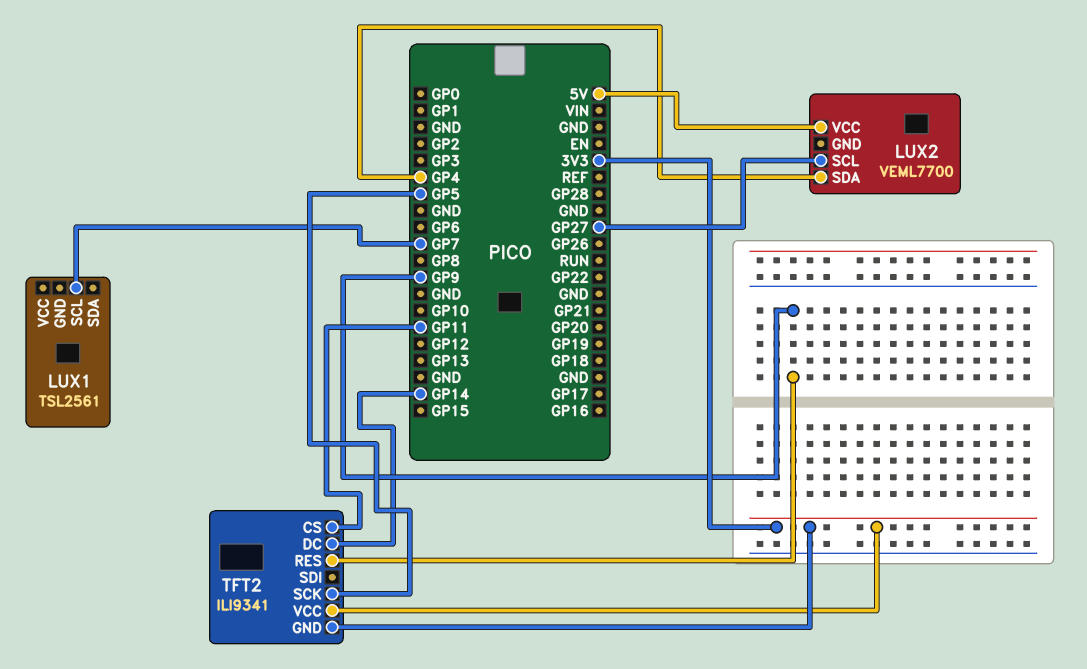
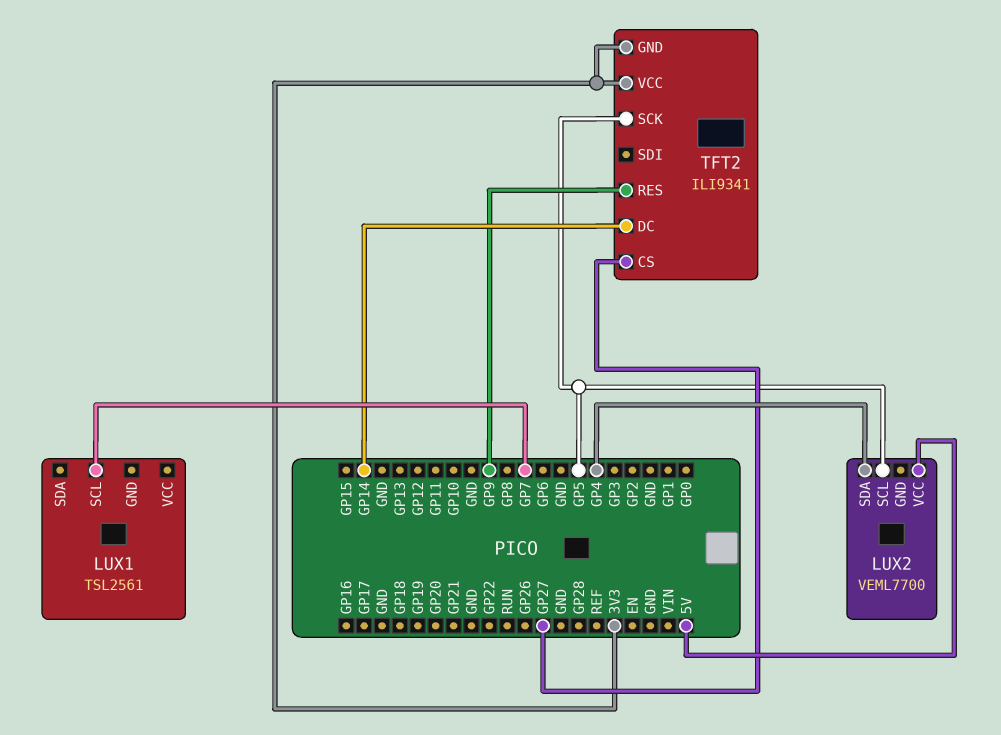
LUX2 pin SCL: GP27 -> GP5
TFT2 pin CS: GP11 -> GP27

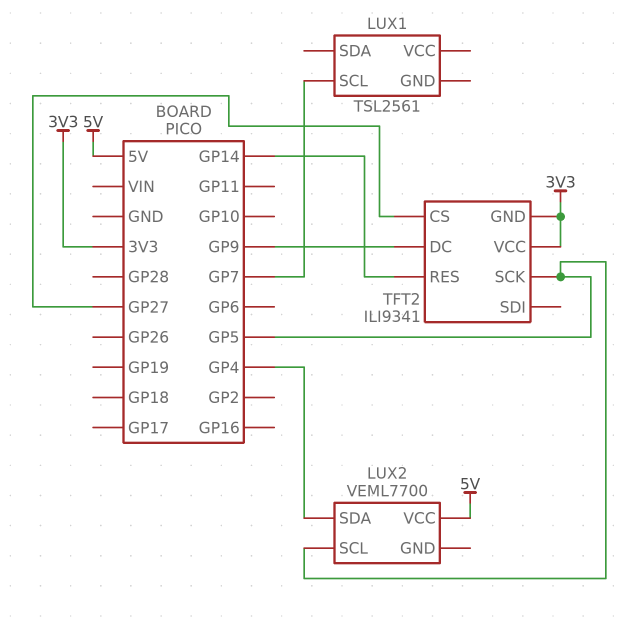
TFT2 pin DC: GP14 -> GP9
TFT2 pin RES: GP9 -> GP14

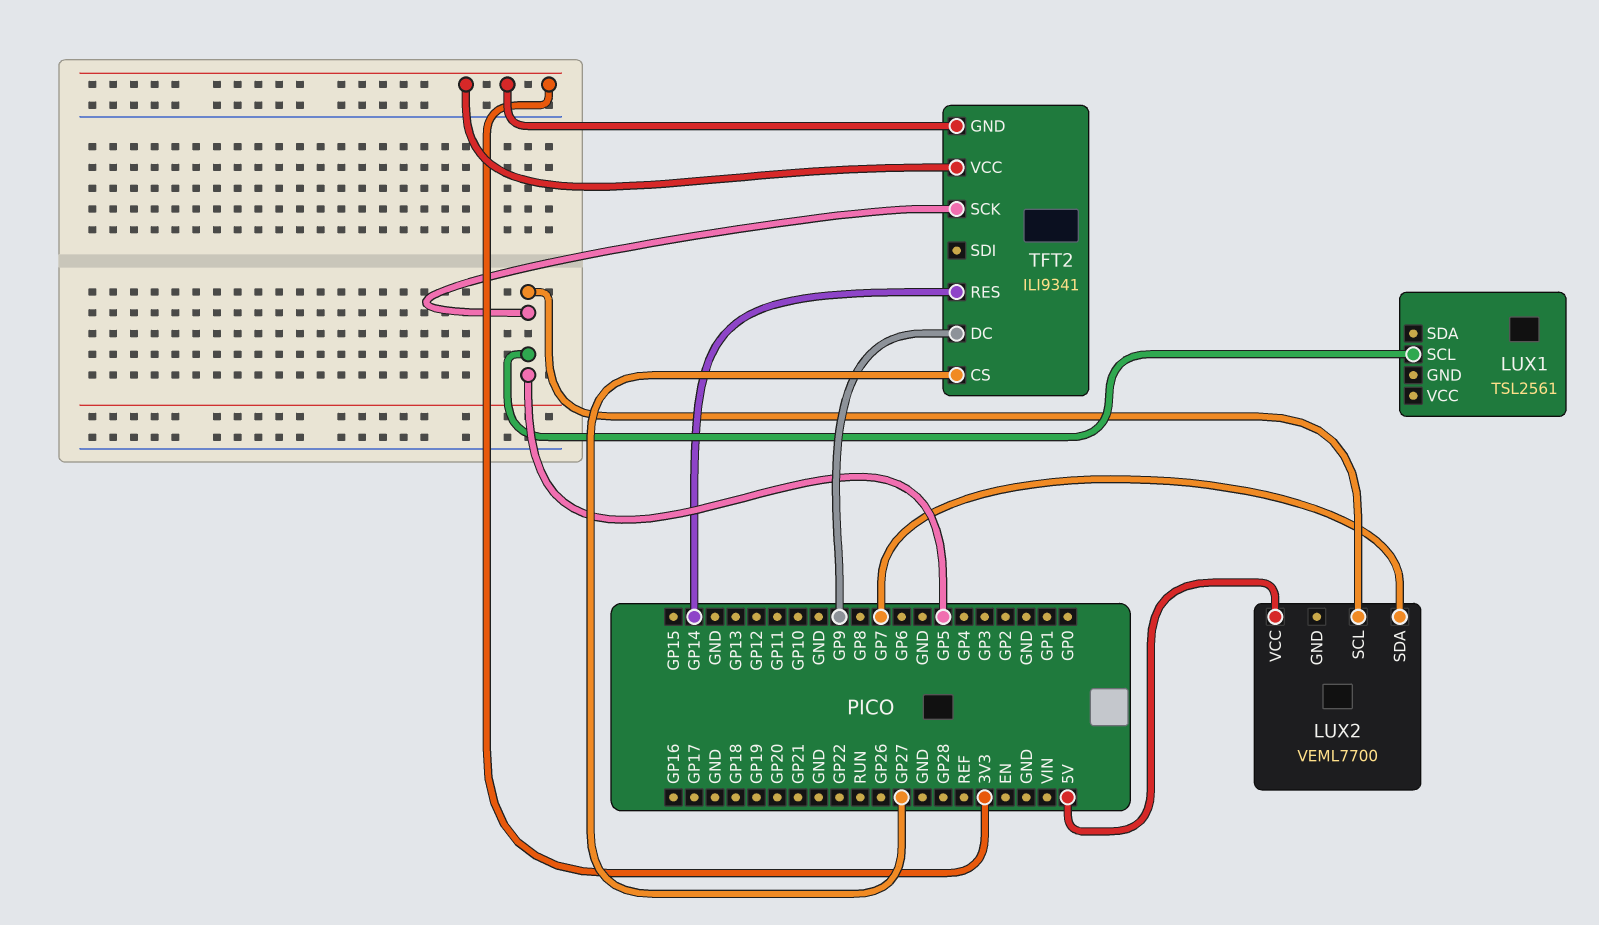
LUX1 pin SCL: GP7 -> GP5
LUX2 pin SDA: GP4 -> GP7

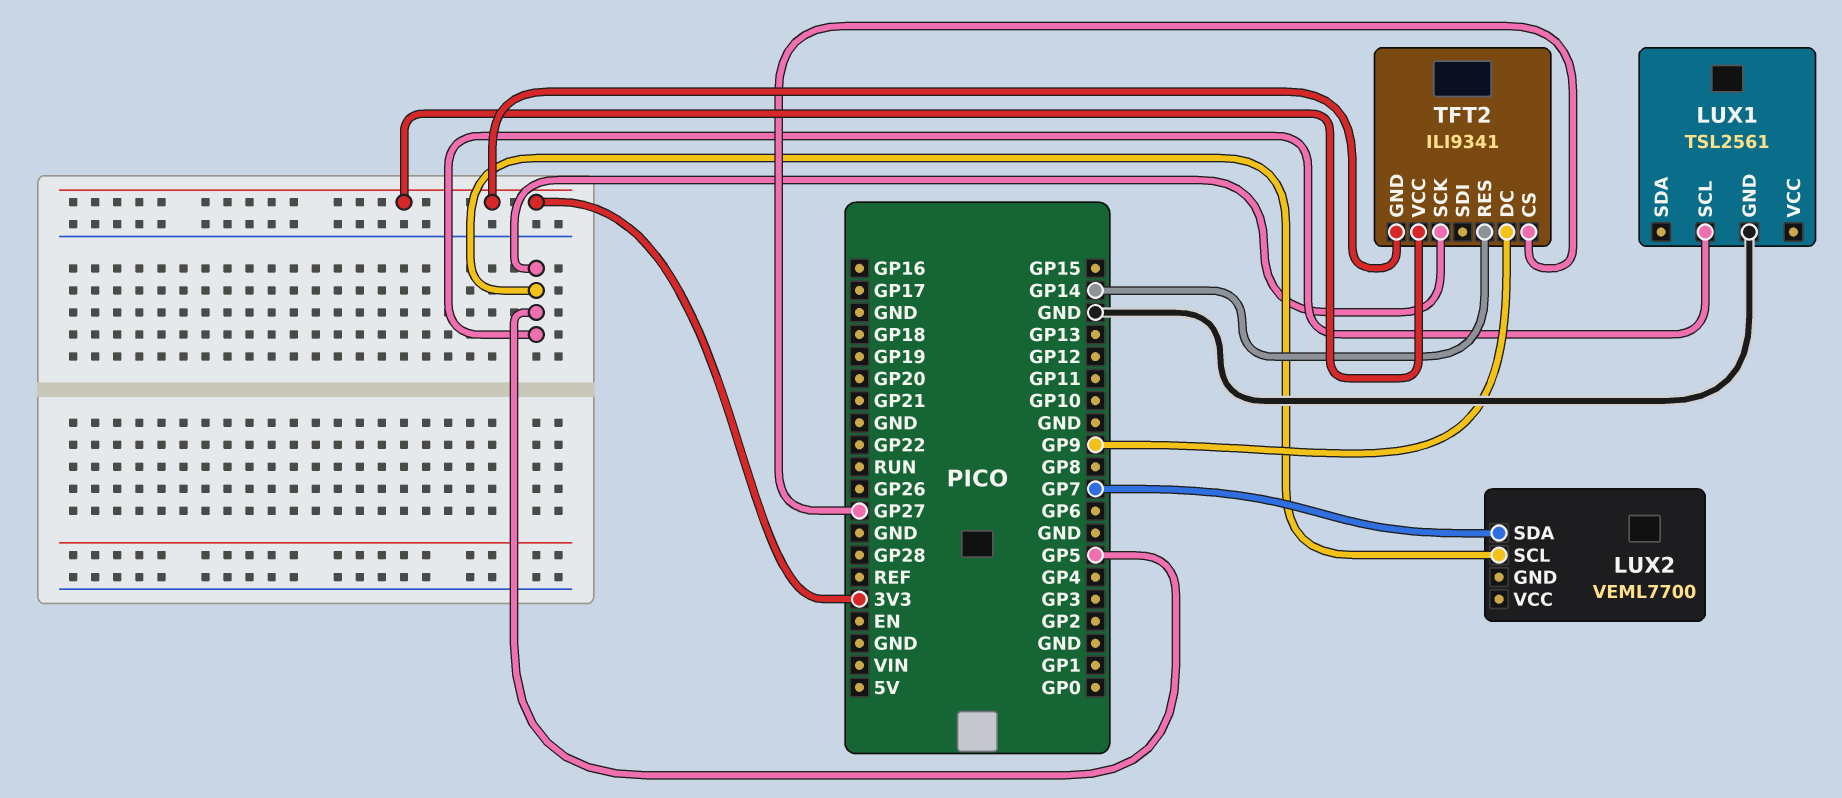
LUX1 pin GND: none -> GND
LUX2 pin VCC: 5V -> none

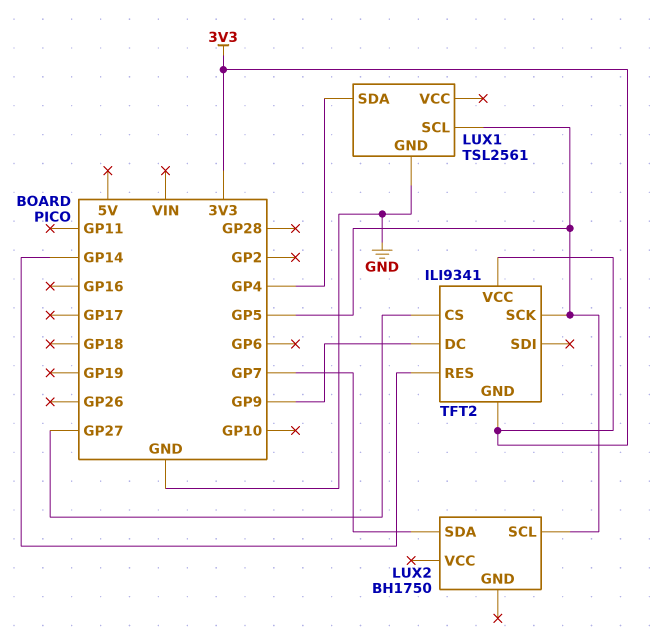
LUX1 pin SDA: none -> GP4
LUX2: VEML7700 -> BH1750

